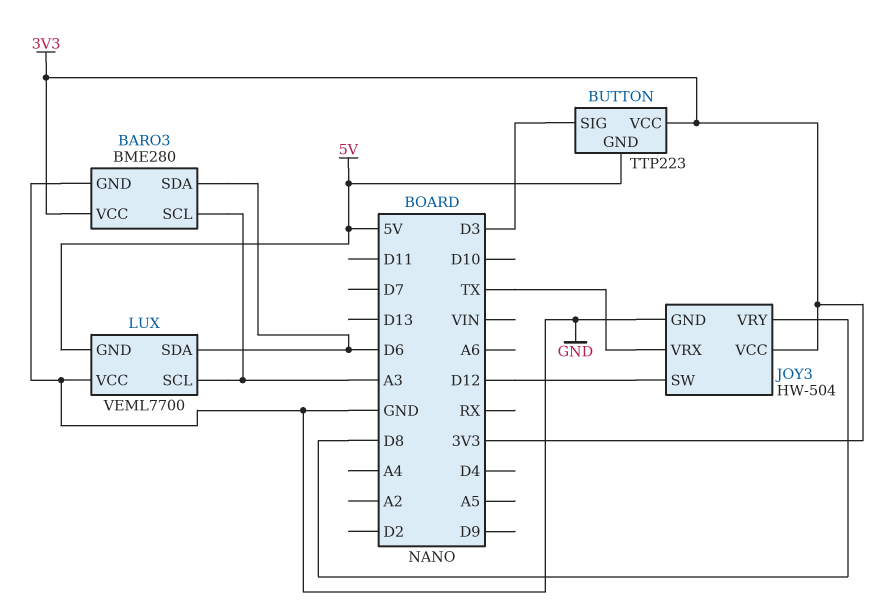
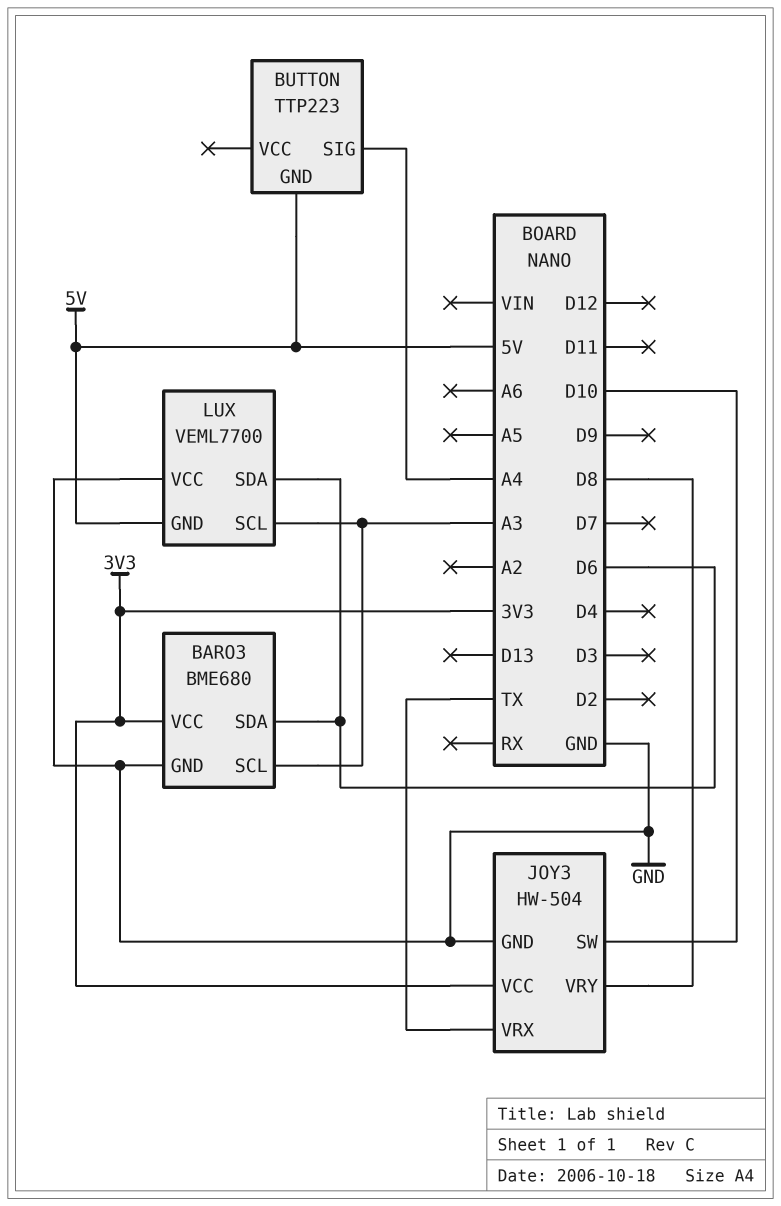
BARO3: BME280 -> BME680
BUTTON pin SIG: D3 -> A4
BUTTON pin VCC: 3V3 -> none
JOY3 pin SW: D12 -> D10

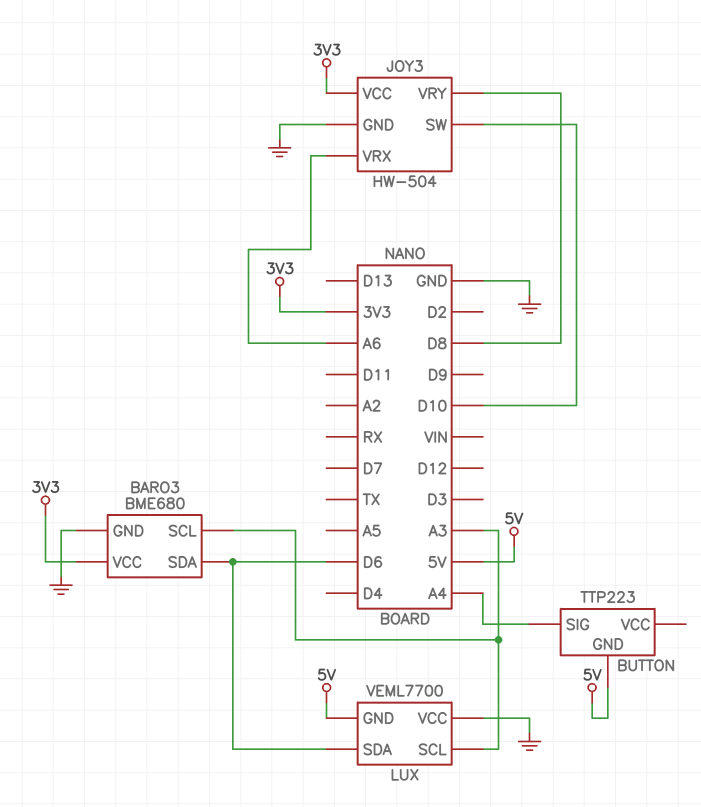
JOY3 pin VRX: TX -> A6

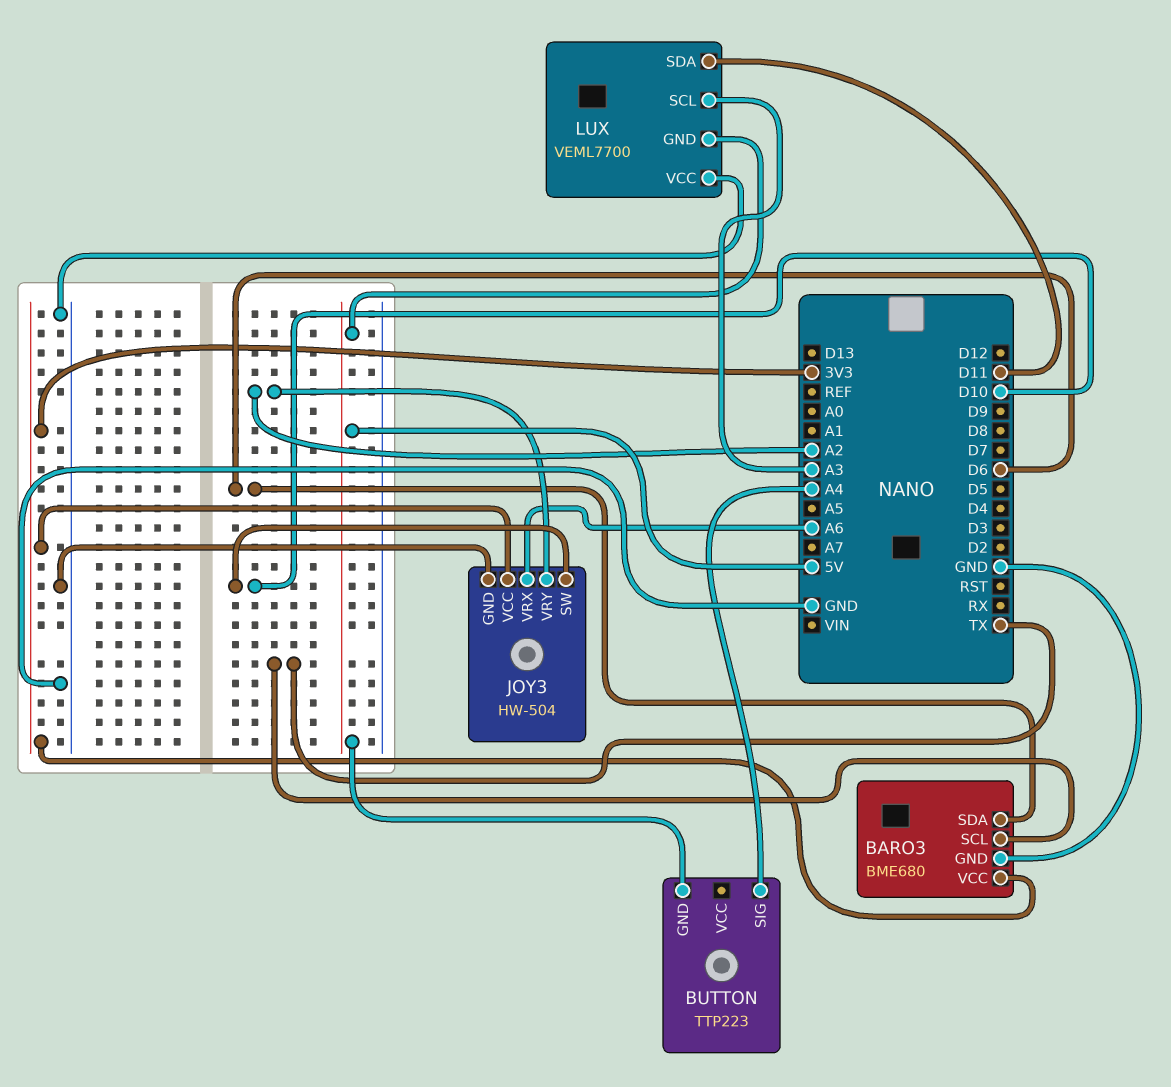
BARO3 pin SCL: A3 -> TX
JOY3 pin VRY: D8 -> A2
LUX pin SDA: D6 -> D11

